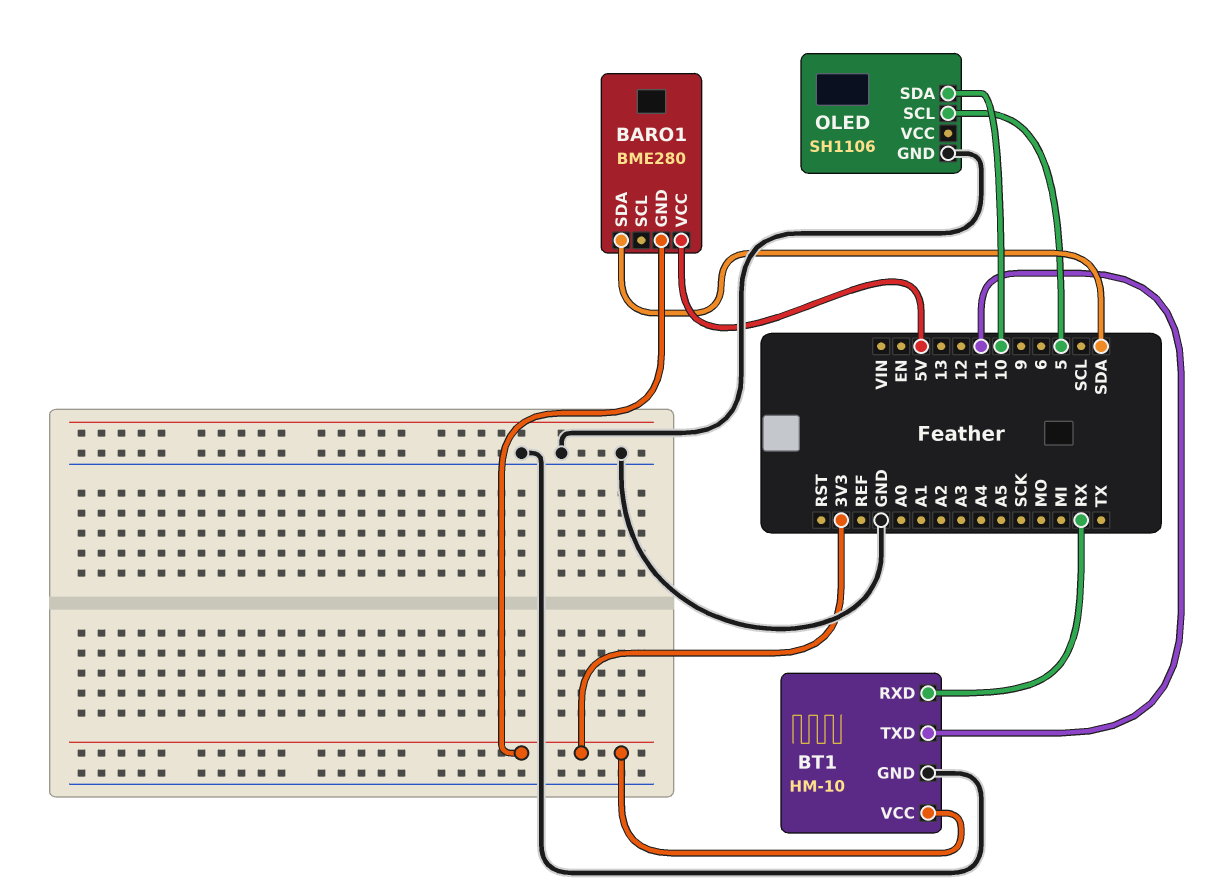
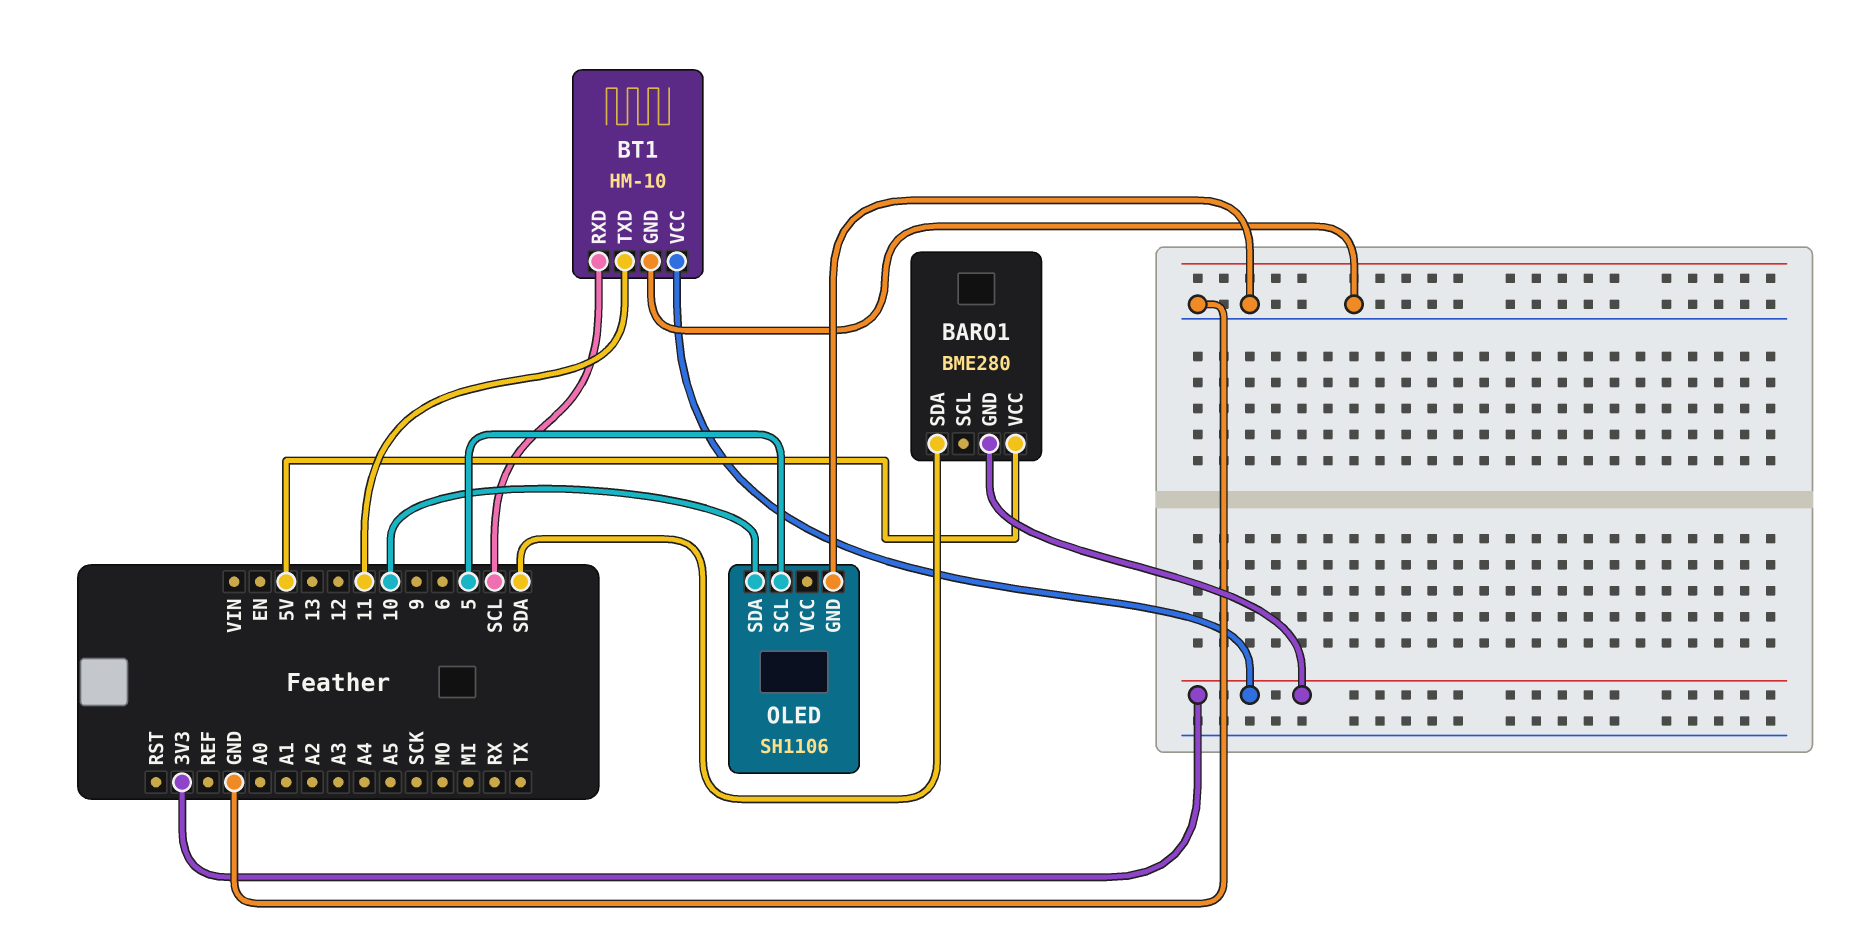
BT1 pin RXD: RX -> SCL

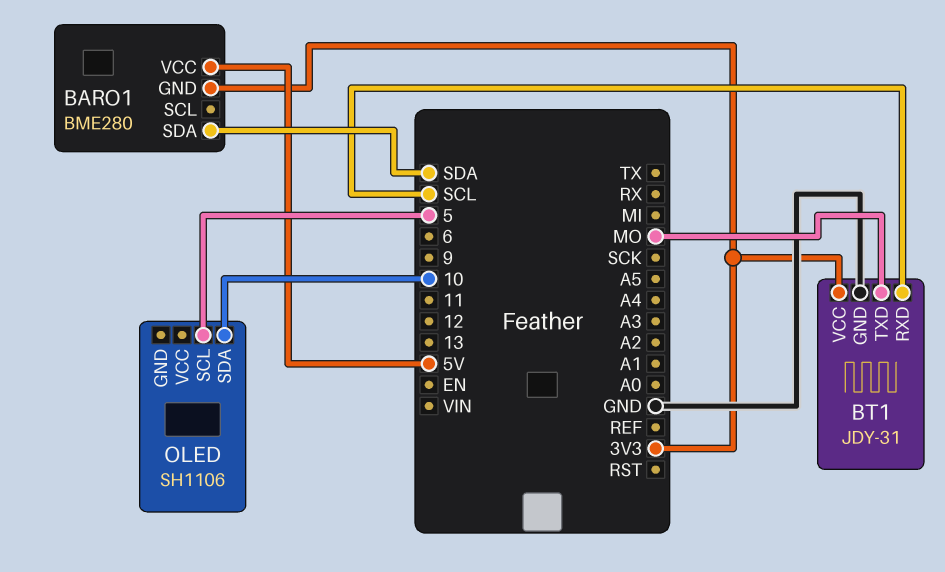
BT1: HM-10 -> JDY-31
BT1 pin TXD: 11 -> MO
OLED pin GND: GND -> none

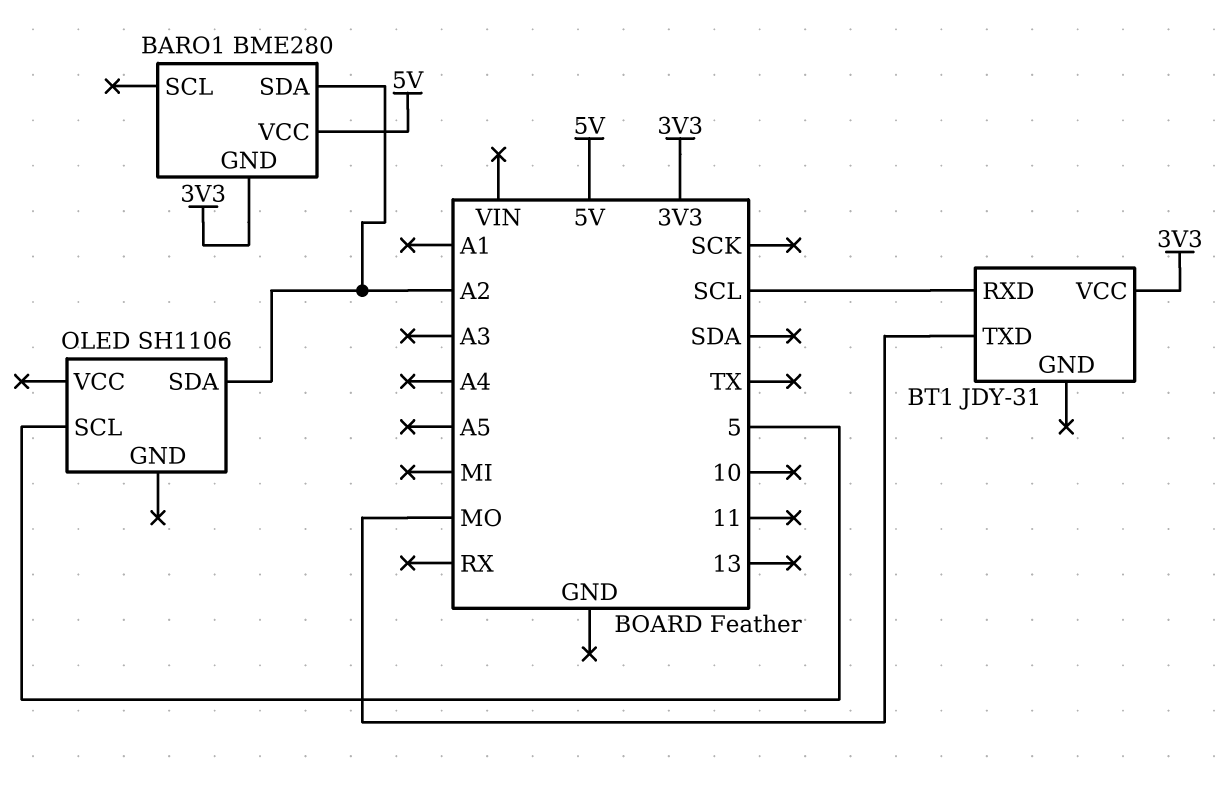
BARO1 pin SDA: SDA -> A2
BT1 pin GND: GND -> none
OLED pin SDA: 10 -> A2

